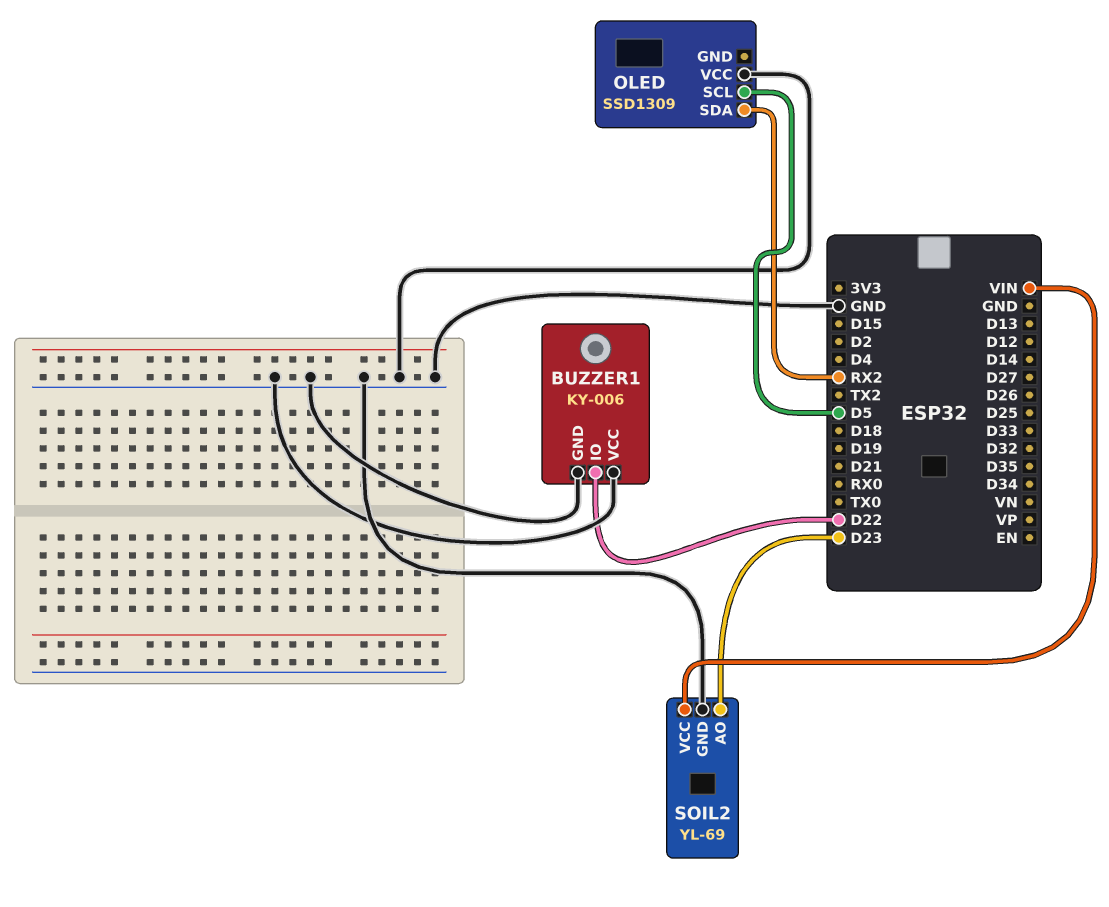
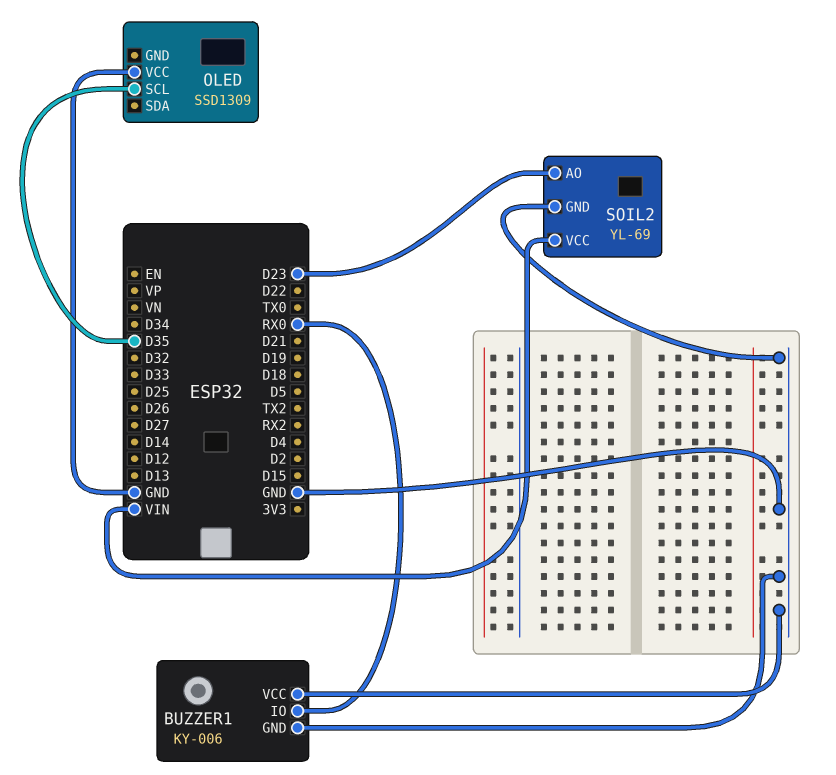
BUZZER1 pin IO: D22 -> RX0
OLED pin SCL: D5 -> D35
OLED pin SDA: RX2 -> none

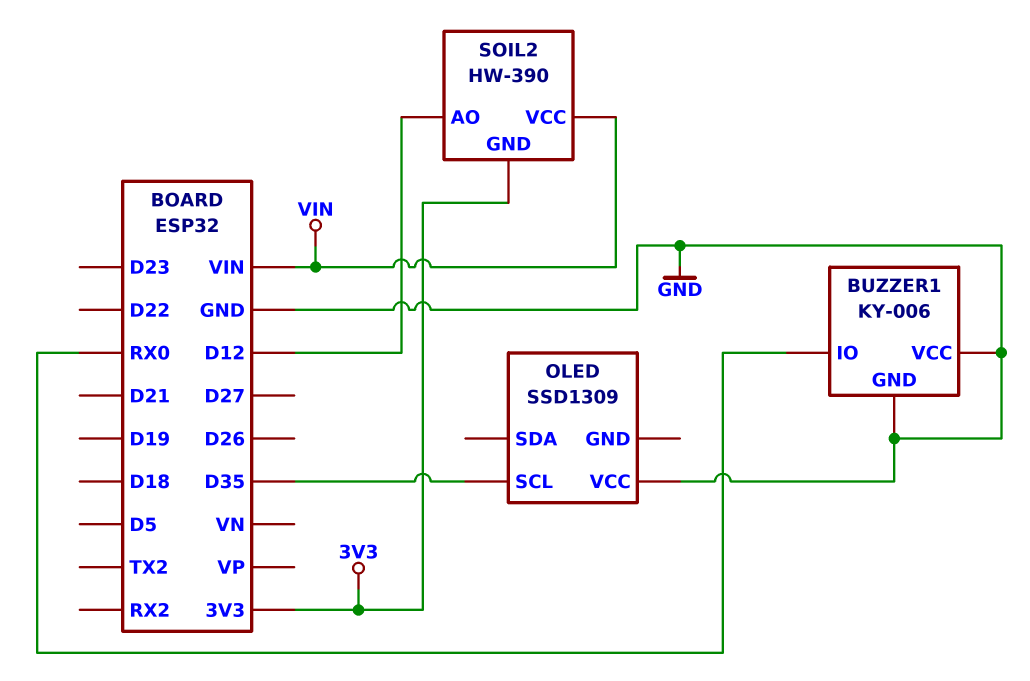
SOIL2: YL-69 -> HW-390
SOIL2 pin AO: D23 -> D12
SOIL2 pin GND: GND -> 3V3

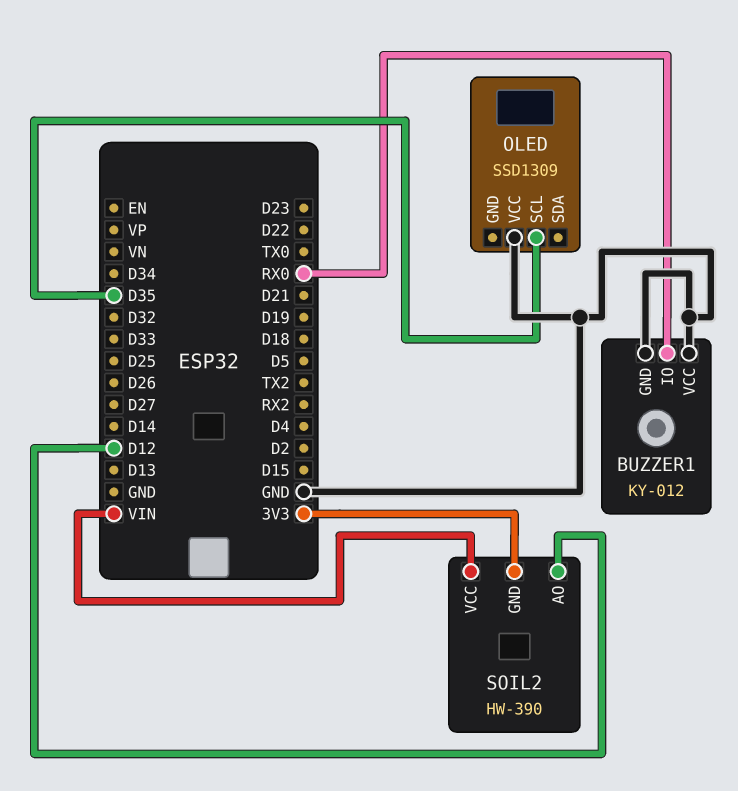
BUZZER1: KY-006 -> KY-012

